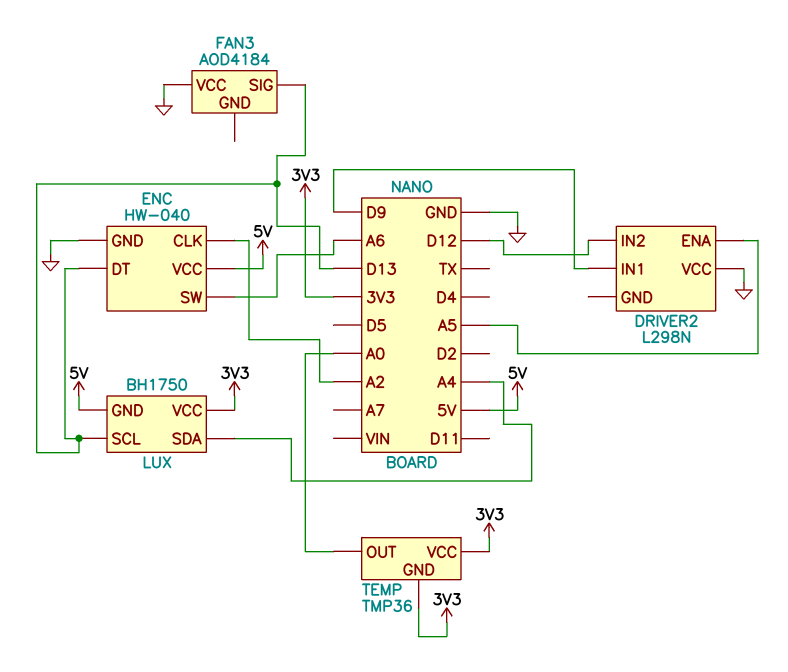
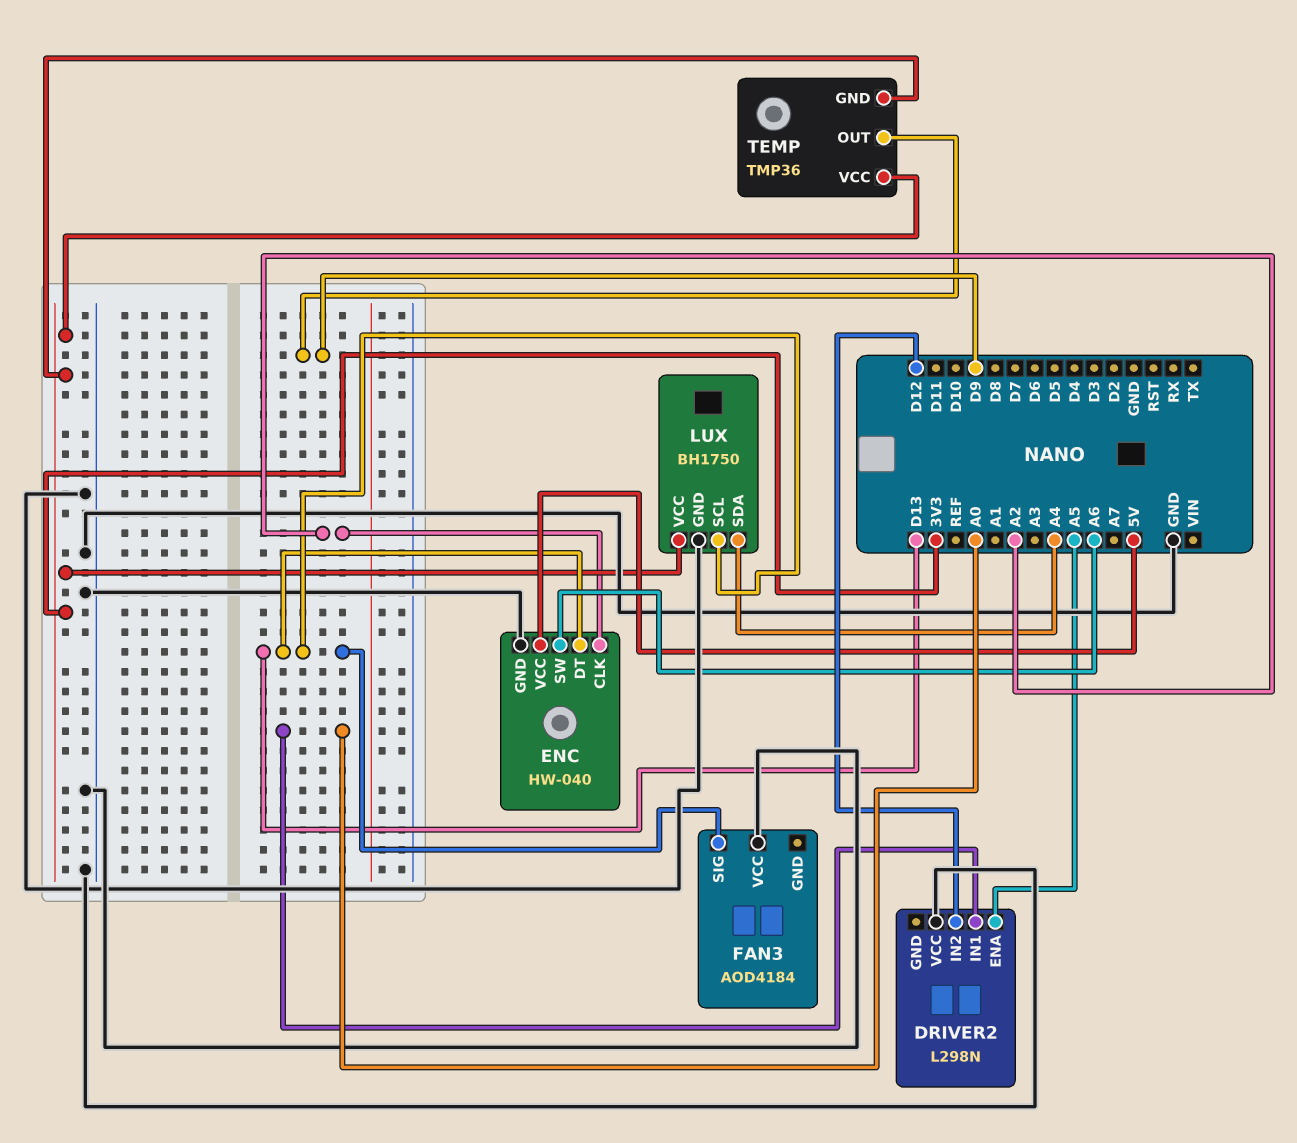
DRIVER2 pin IN1: D9 -> A0
LUX pin GND: 5V -> GND
TEMP pin OUT: A0 -> D9

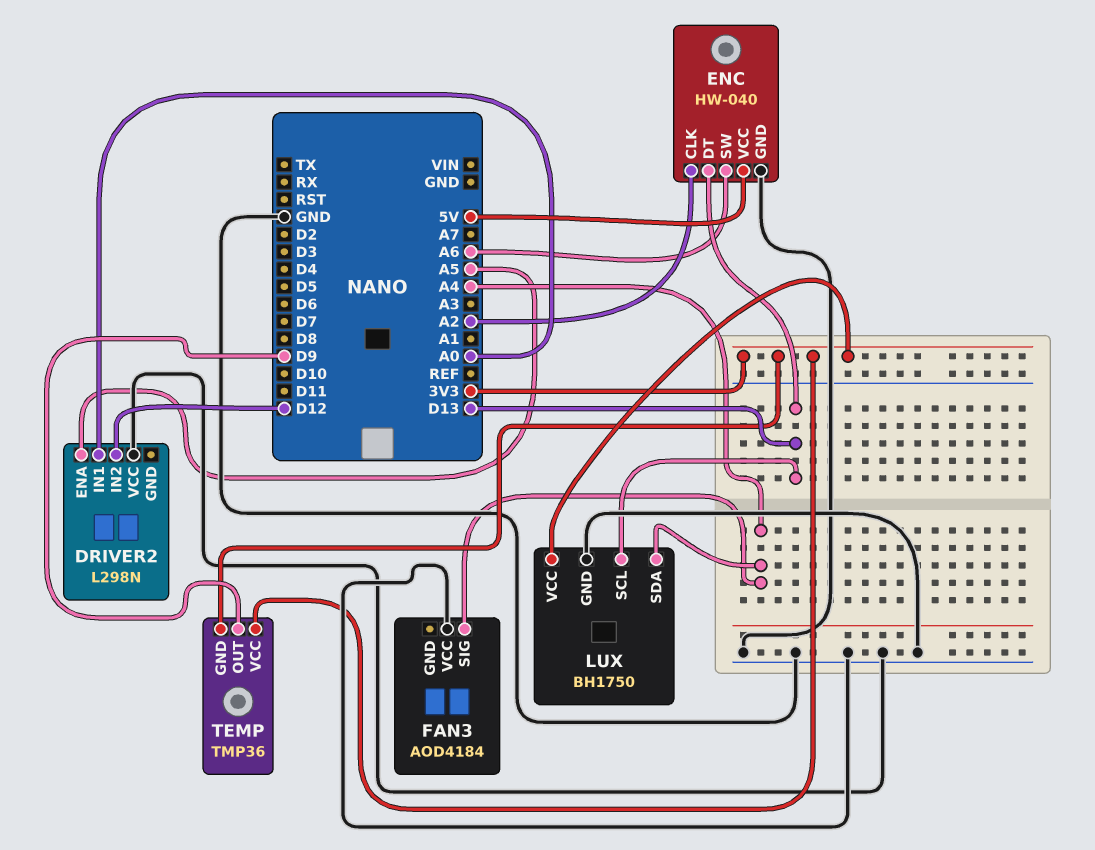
FAN3 pin SIG: D13 -> A4

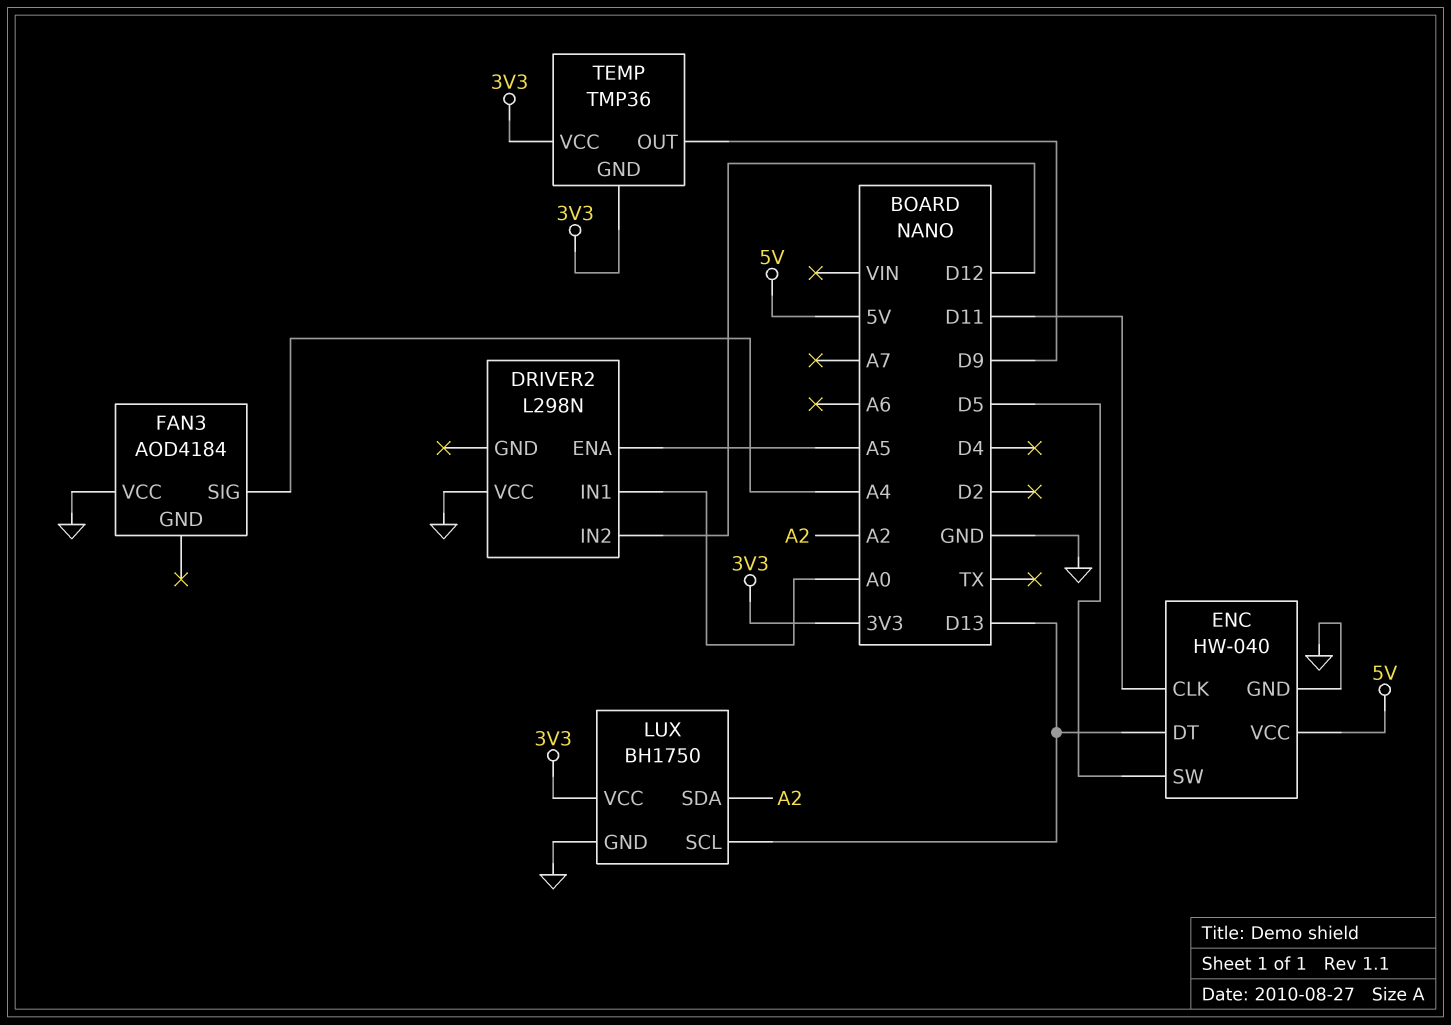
ENC pin CLK: A2 -> D11
ENC pin SW: A6 -> D5
LUX pin SDA: A4 -> A2

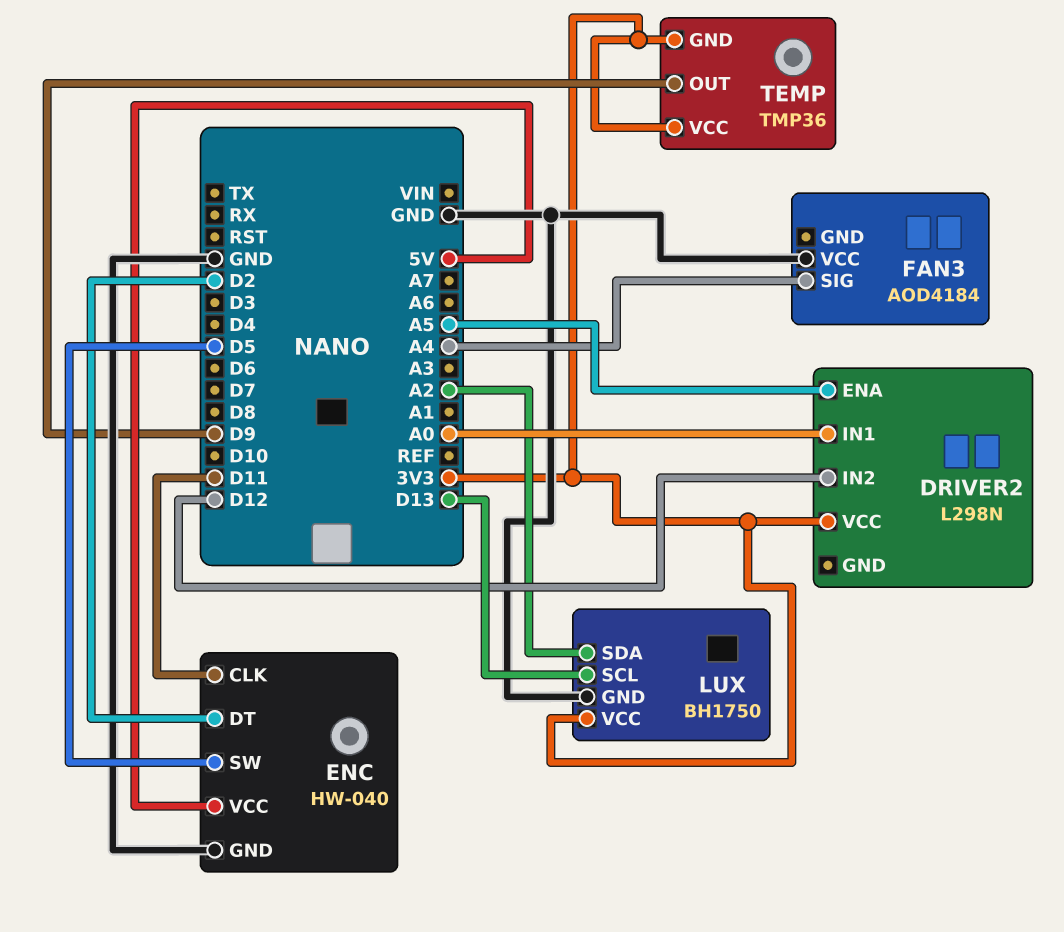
DRIVER2 pin VCC: GND -> 3V3
ENC pin DT: D13 -> D2

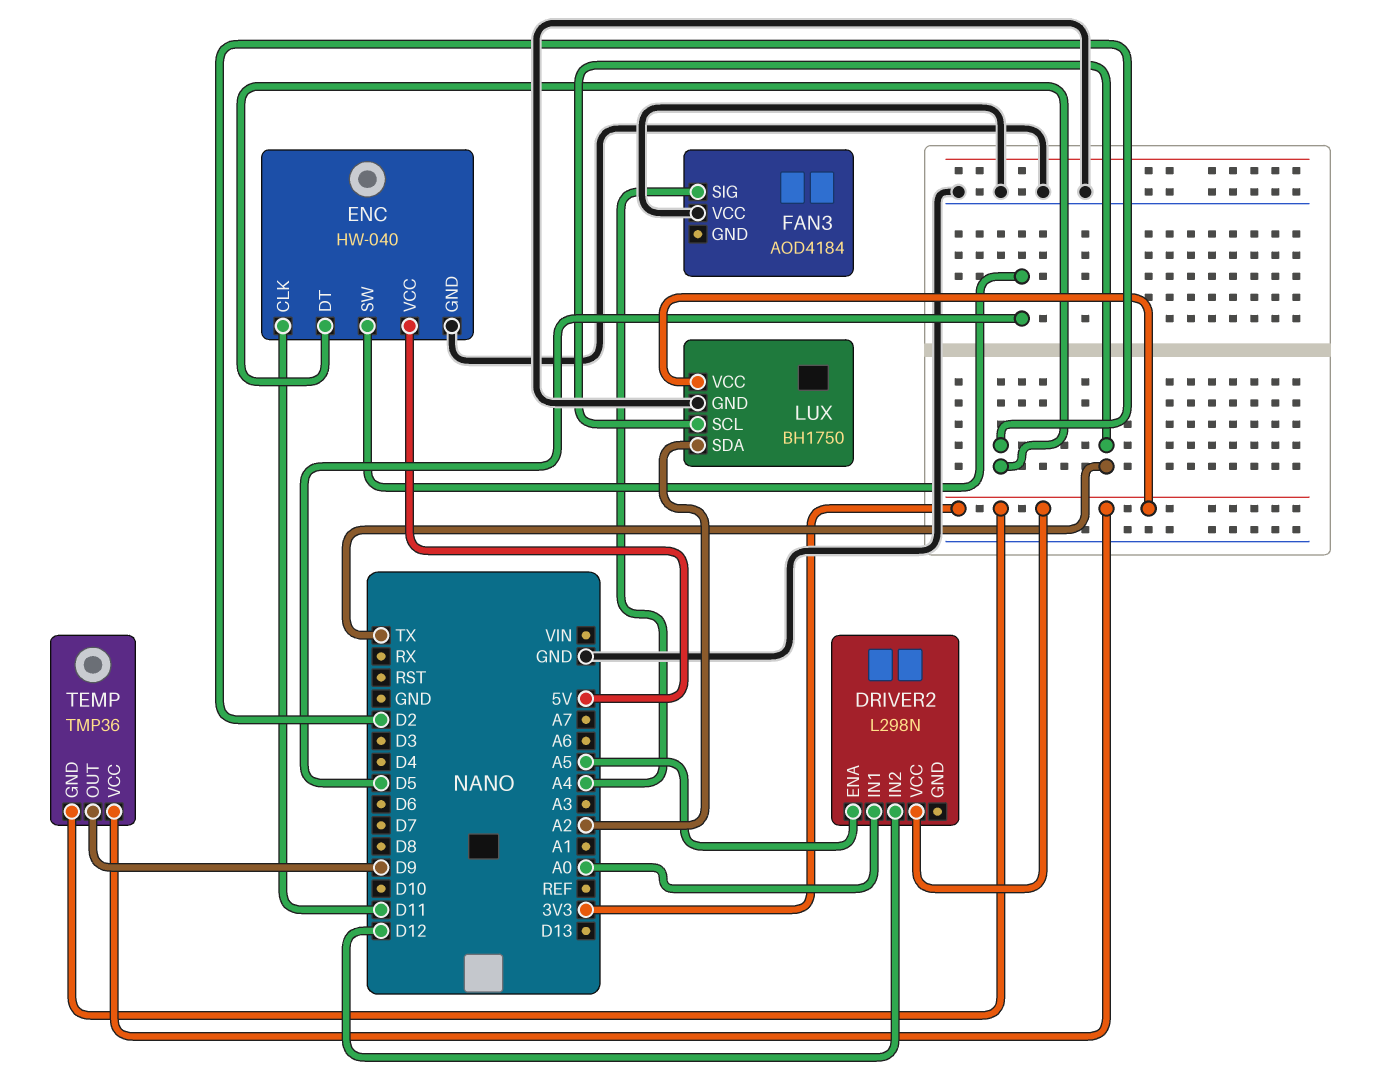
LUX pin SCL: D13 -> TX

